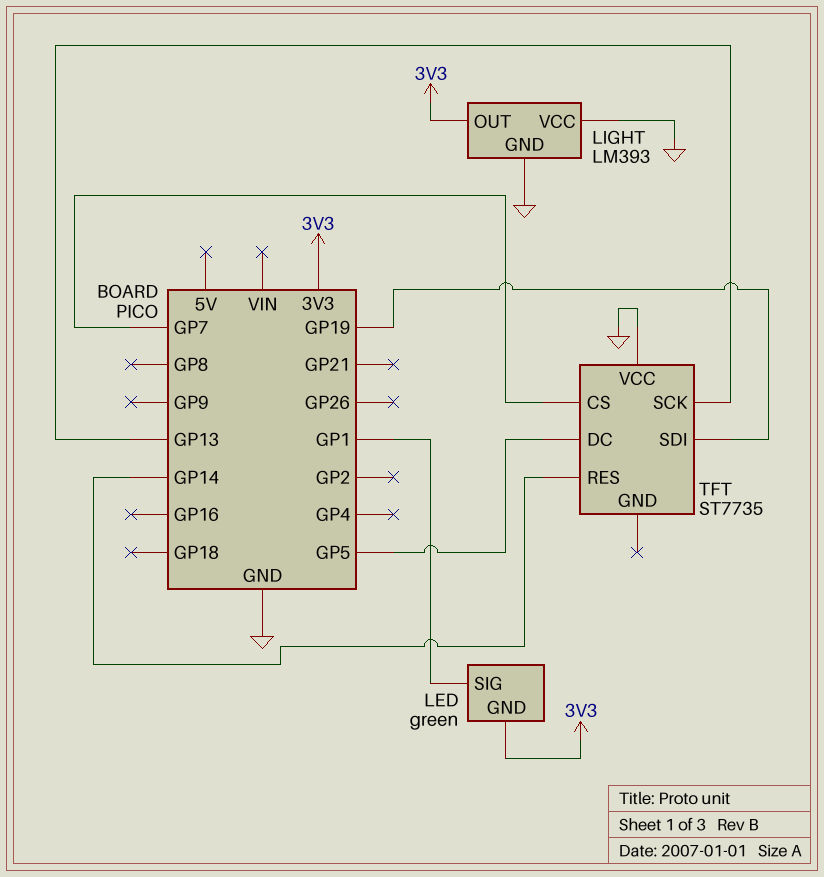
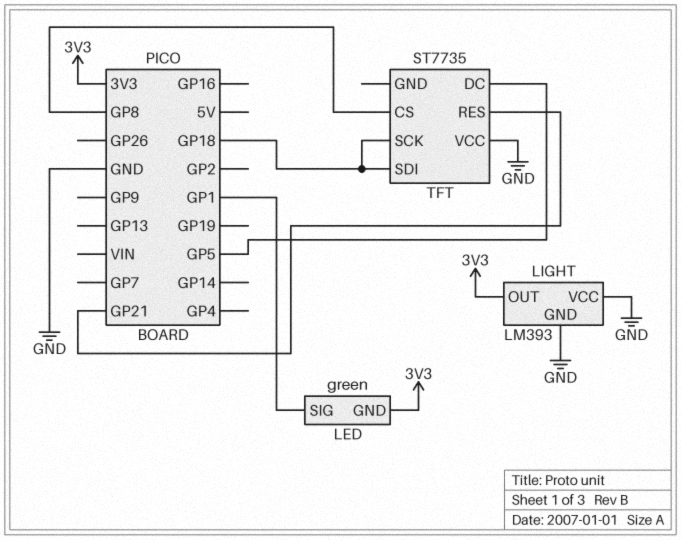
TFT pin CS: GP7 -> GP8
TFT pin RES: GP14 -> GP21
TFT pin SCK: GP13 -> GP18
TFT pin SDI: GP19 -> GP18

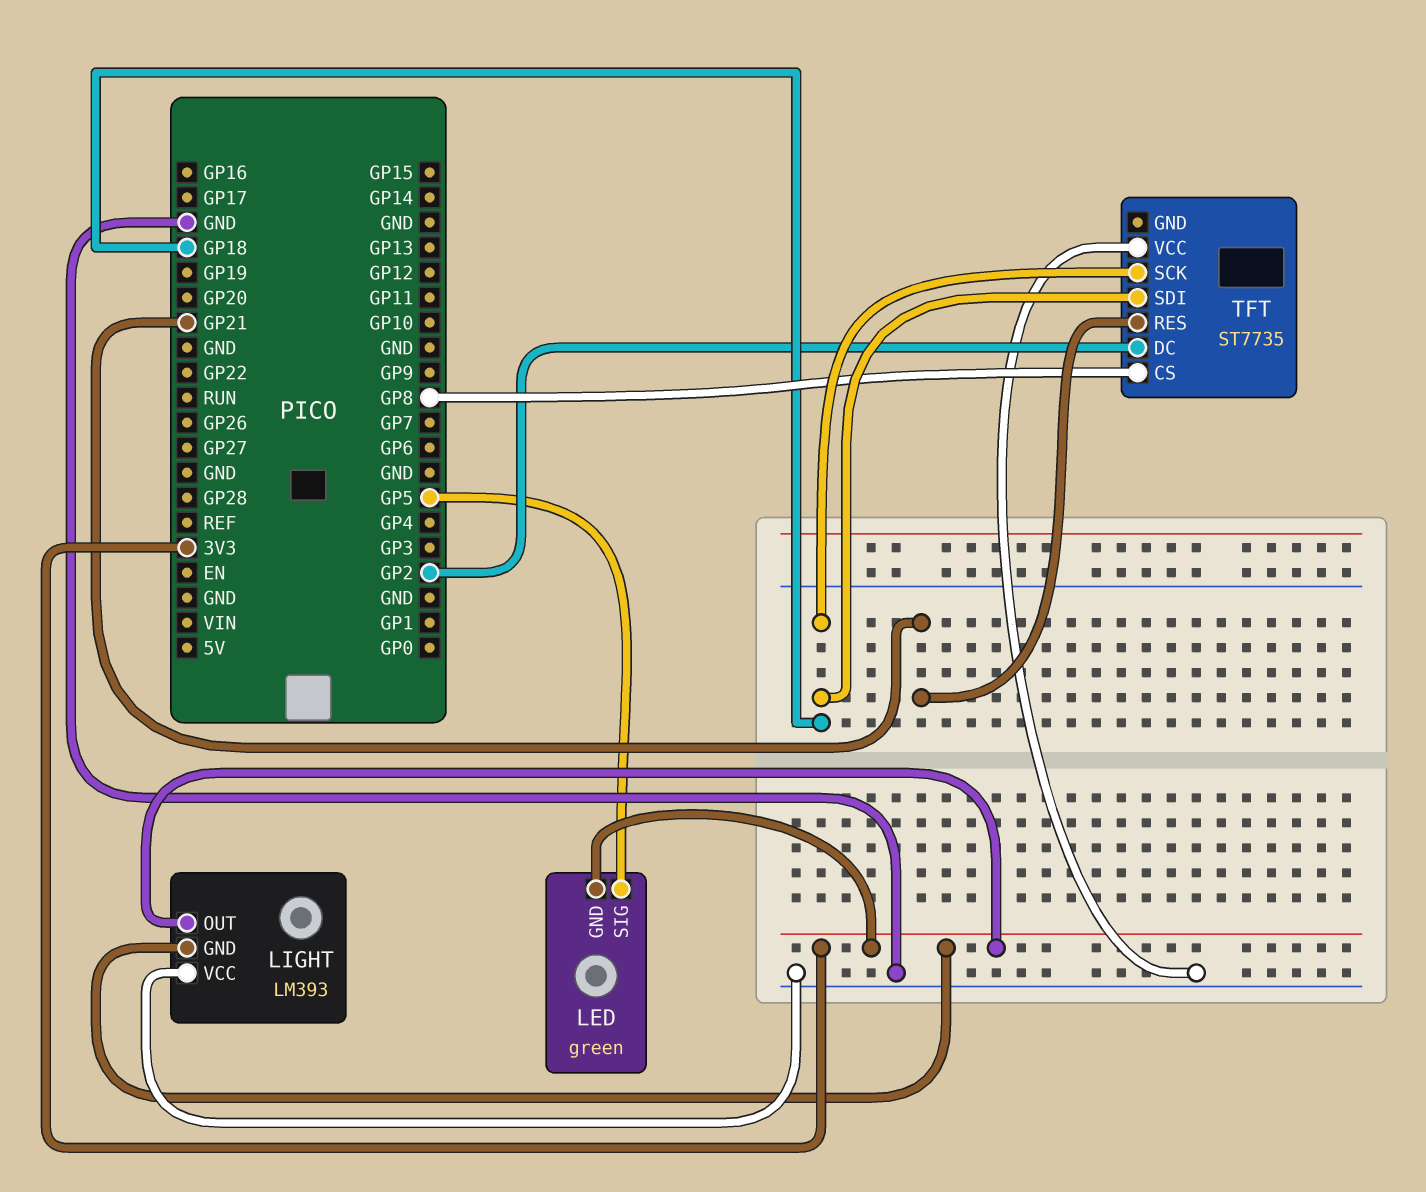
LED pin SIG: GP1 -> GP5
LIGHT pin GND: GND -> 3V3
TFT pin DC: GP5 -> GP2

